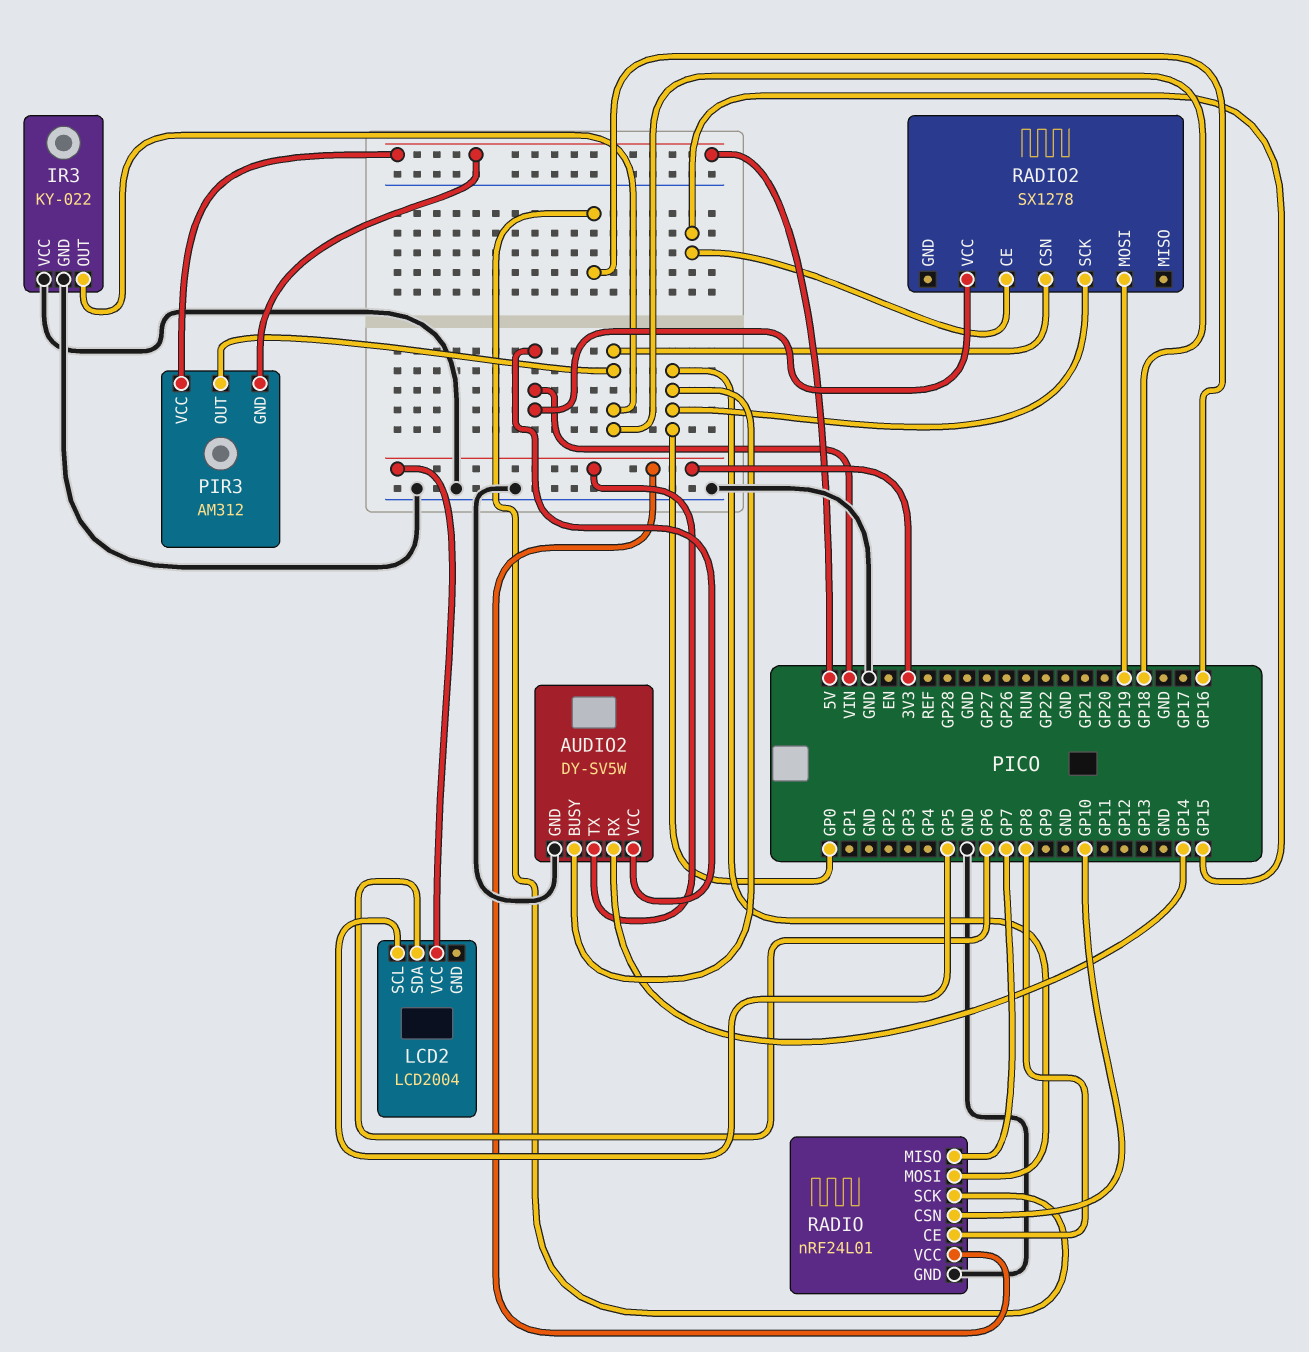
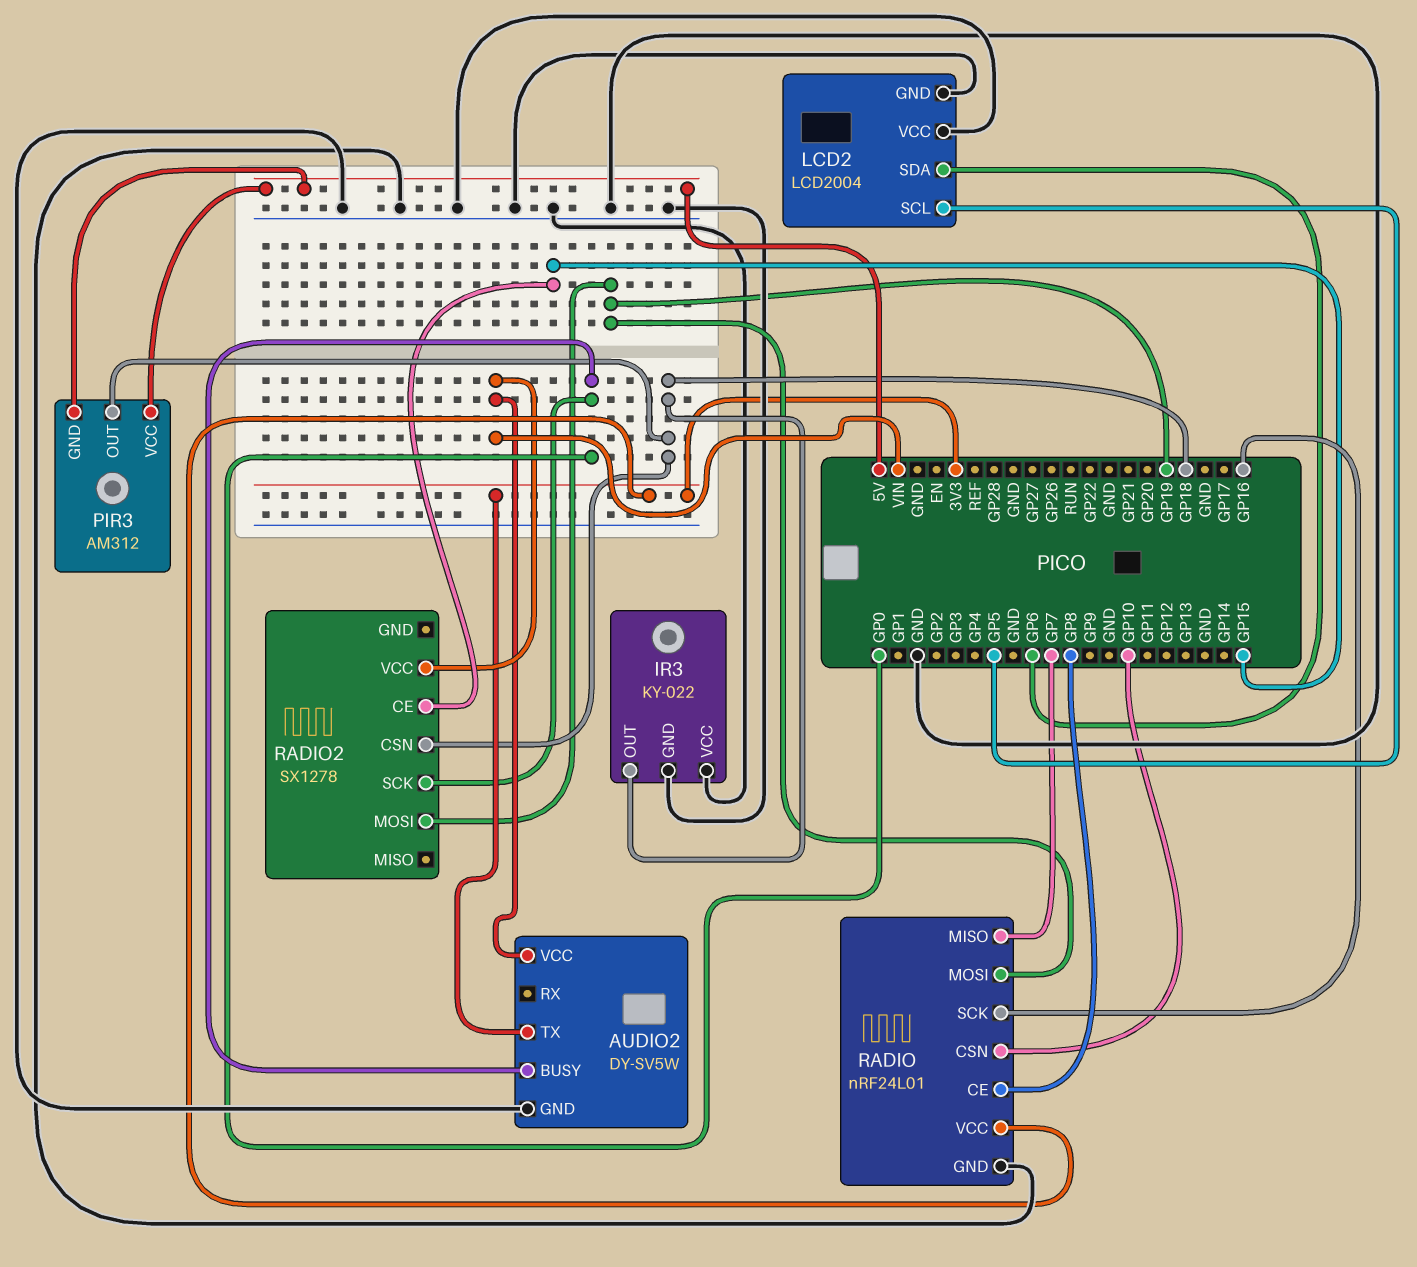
AUDIO2 pin RX: GP14 -> none
LCD2 pin GND: none -> GND
LCD2 pin VCC: 3V3 -> GND
RADIO pin MOSI: GP0 -> GP19

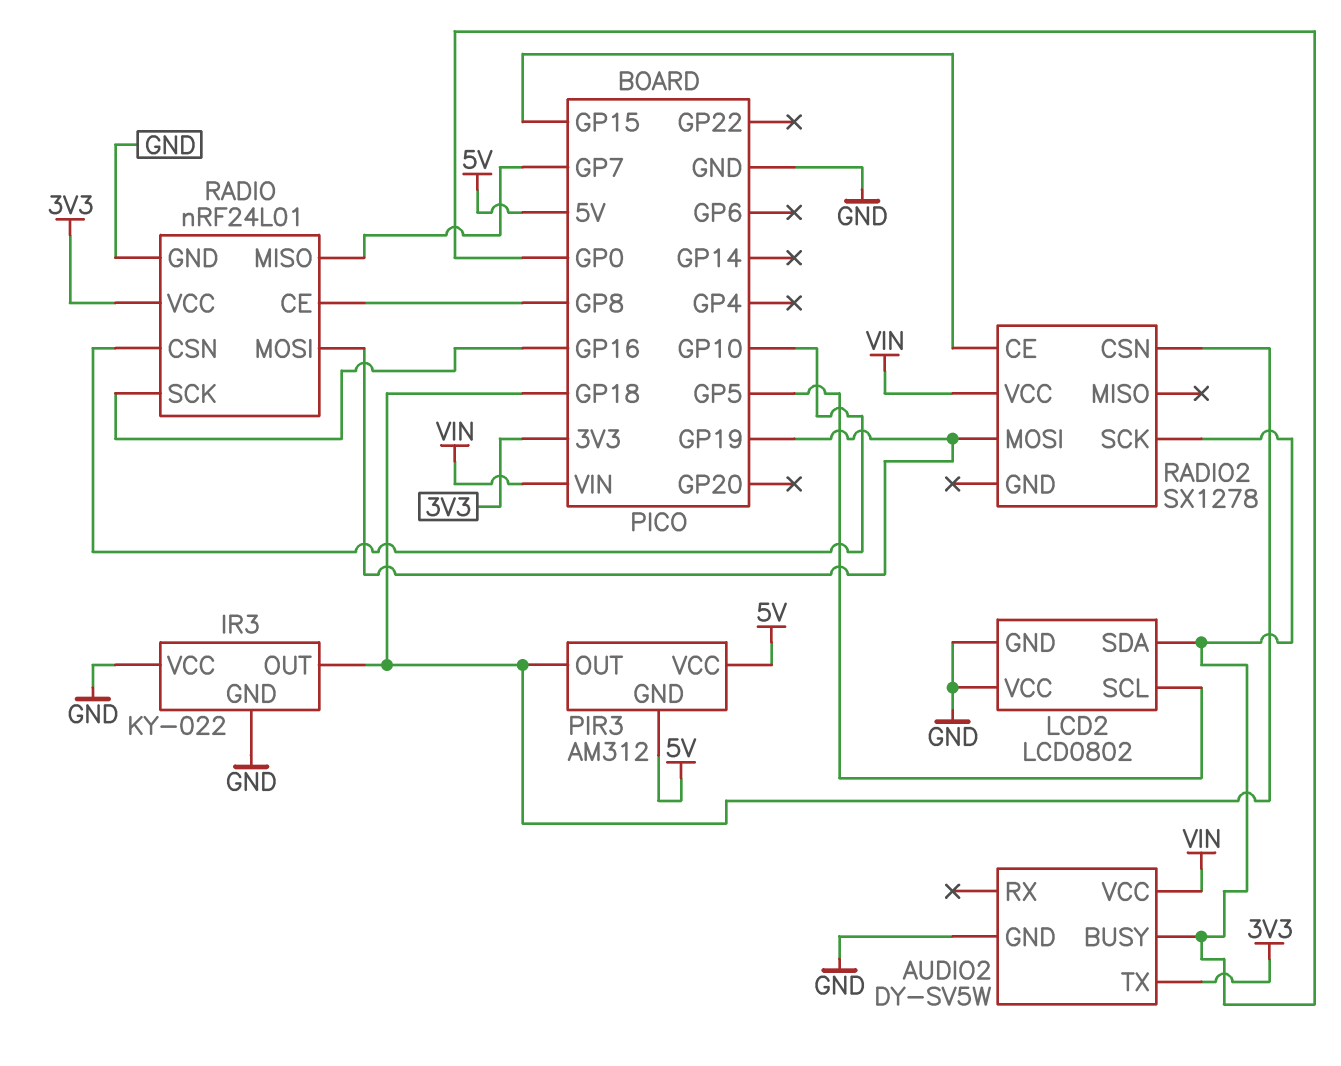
LCD2: LCD2004 -> LCD0802
LCD2 pin SDA: GP6 -> GP0

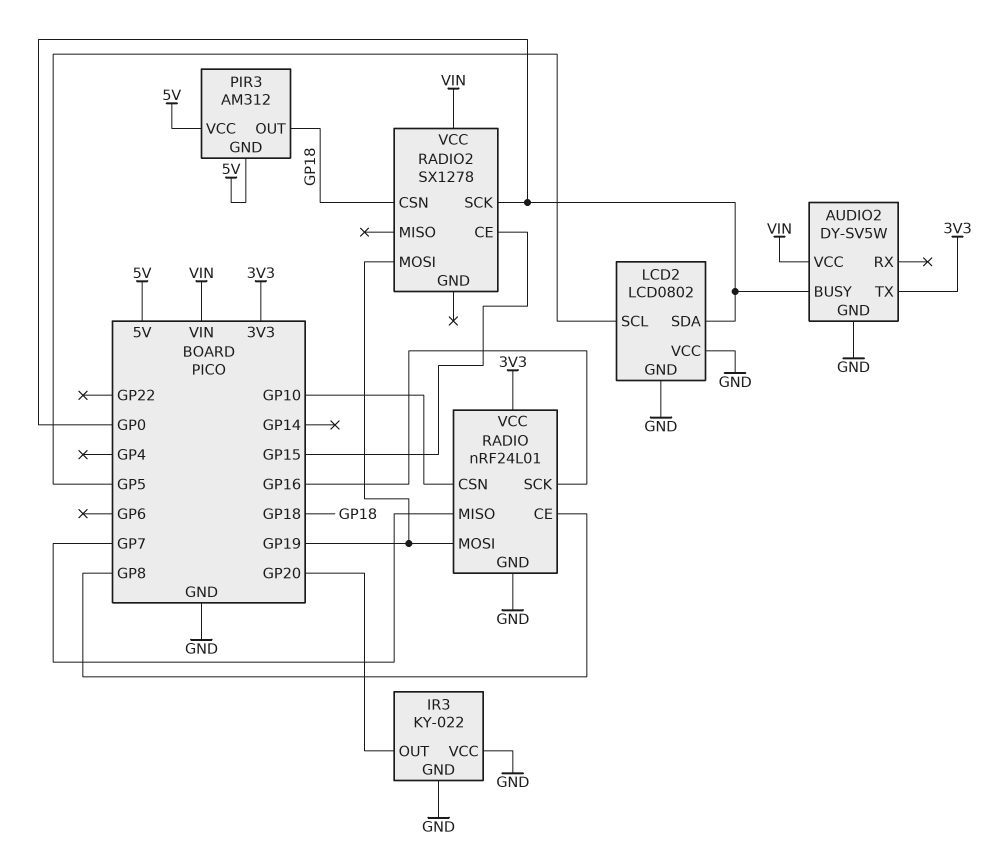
IR3 pin OUT: GP18 -> GP20

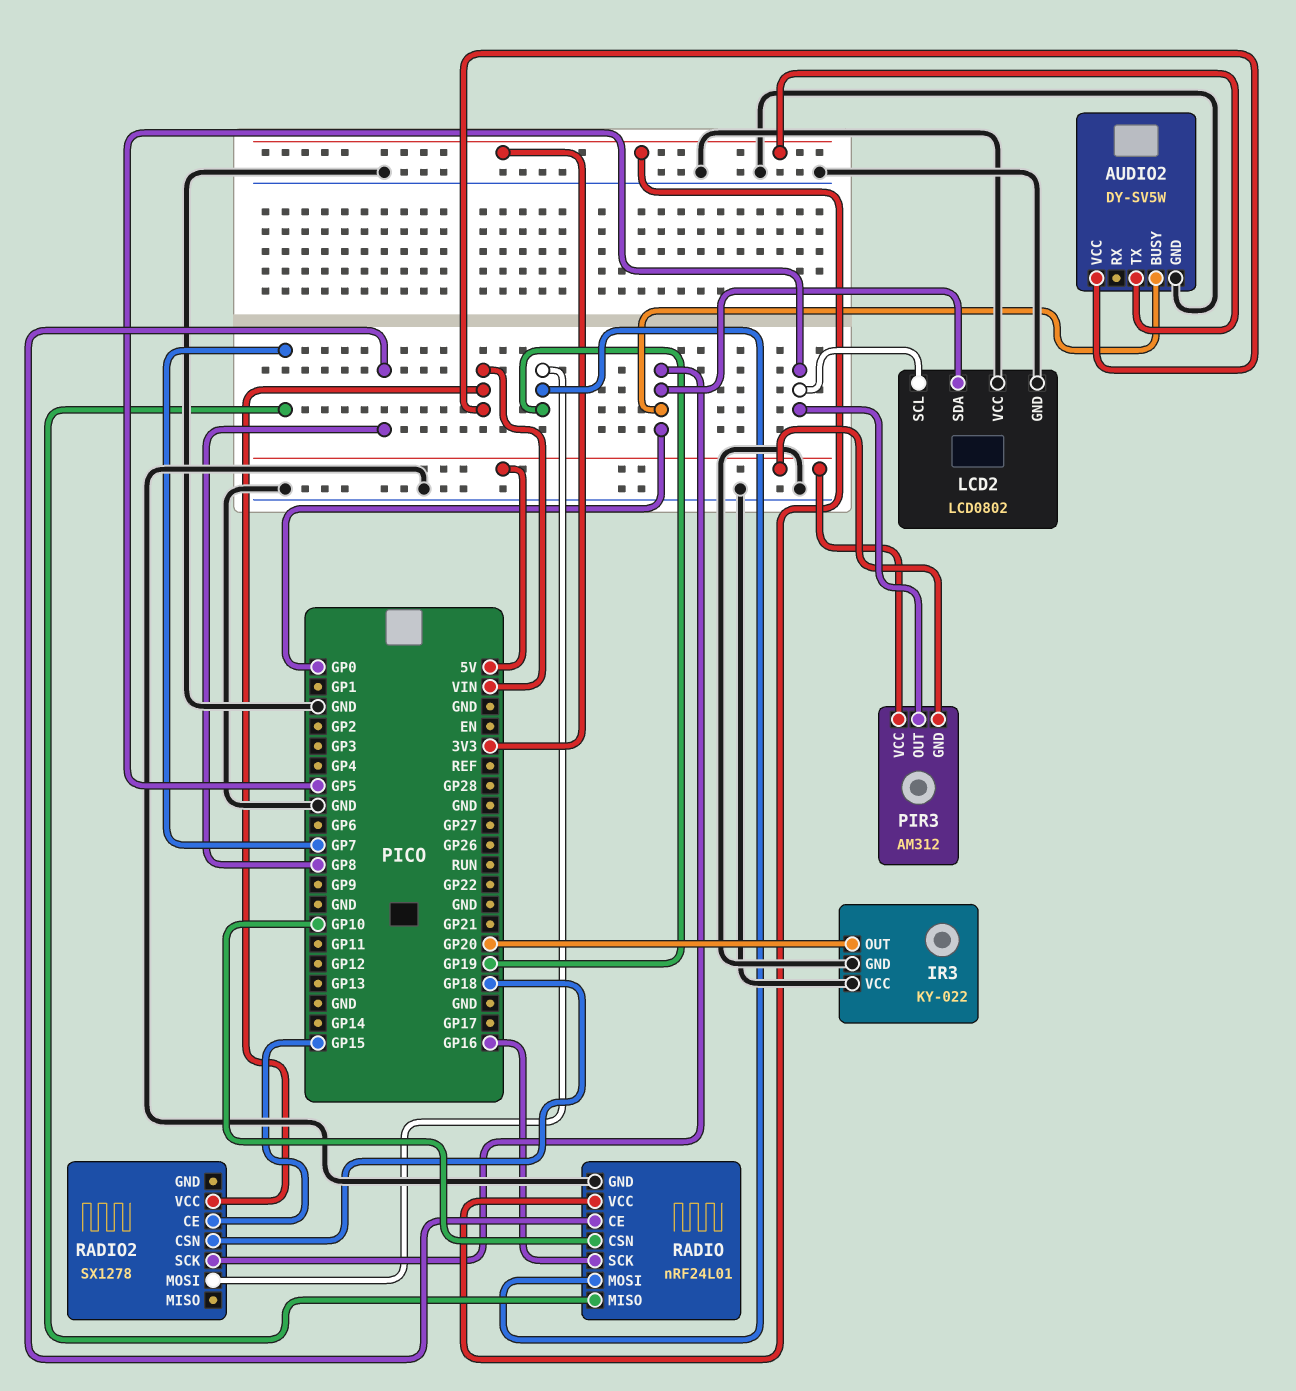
PIR3 pin OUT: GP18 -> GP5

